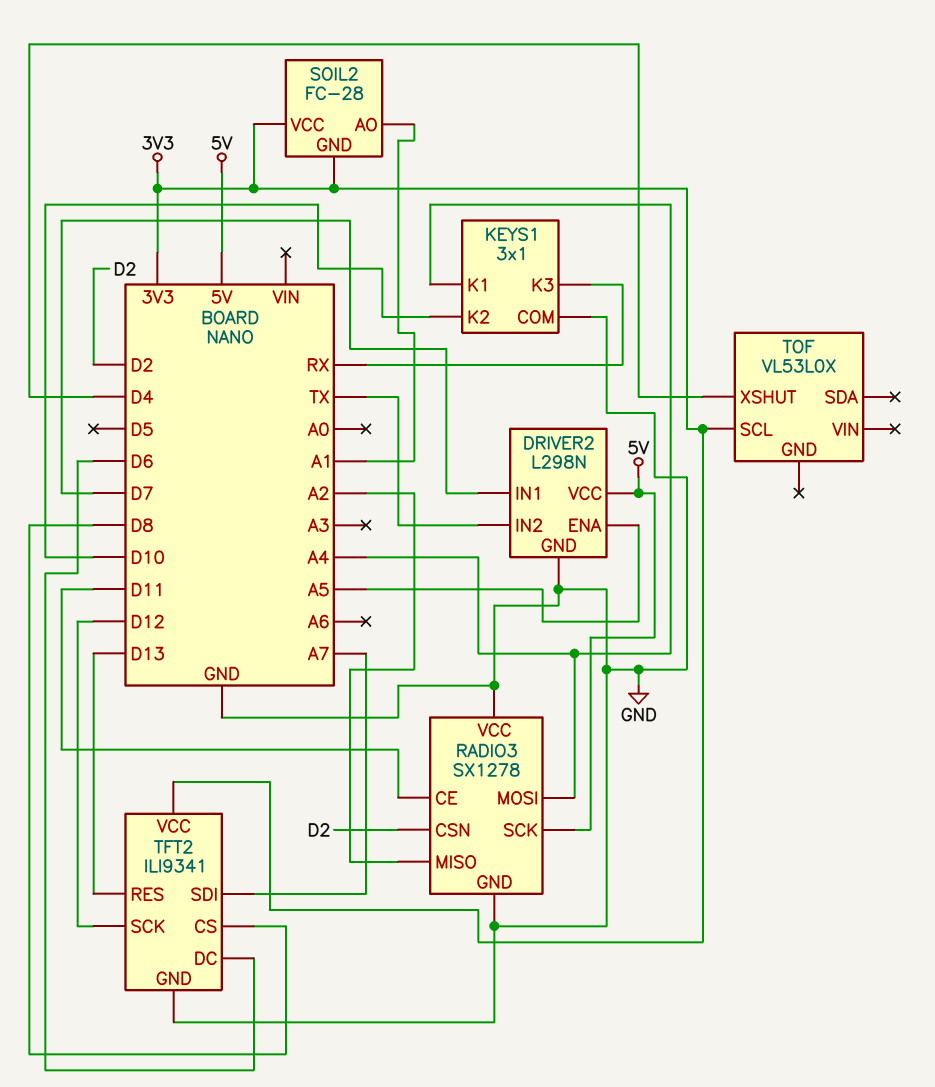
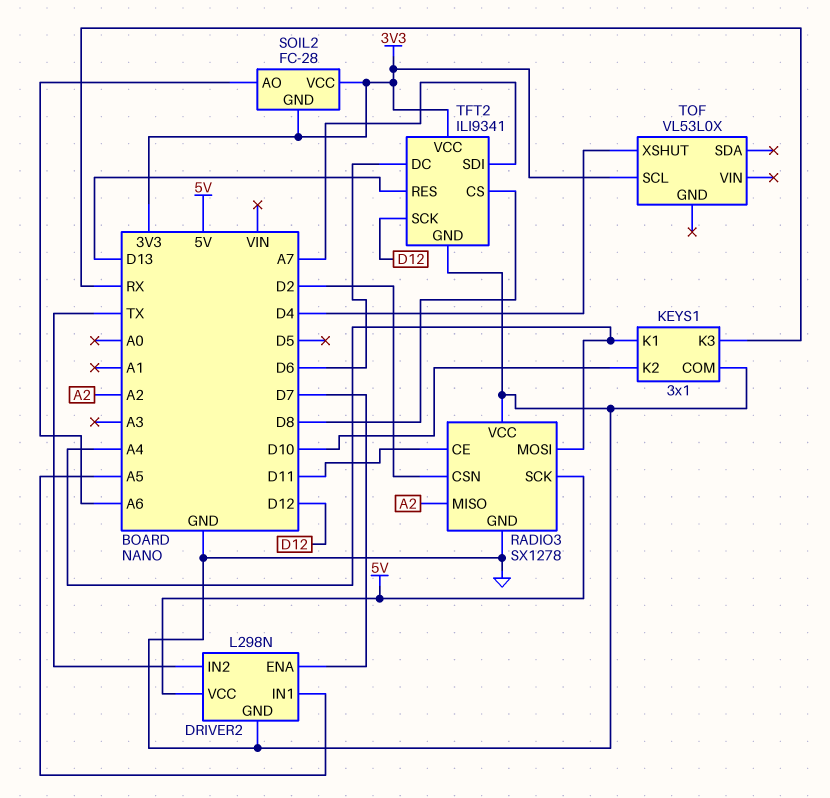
DRIVER2 pin ENA: A5 -> D7
DRIVER2 pin IN1: D7 -> A5
SOIL2 pin AO: A1 -> A6

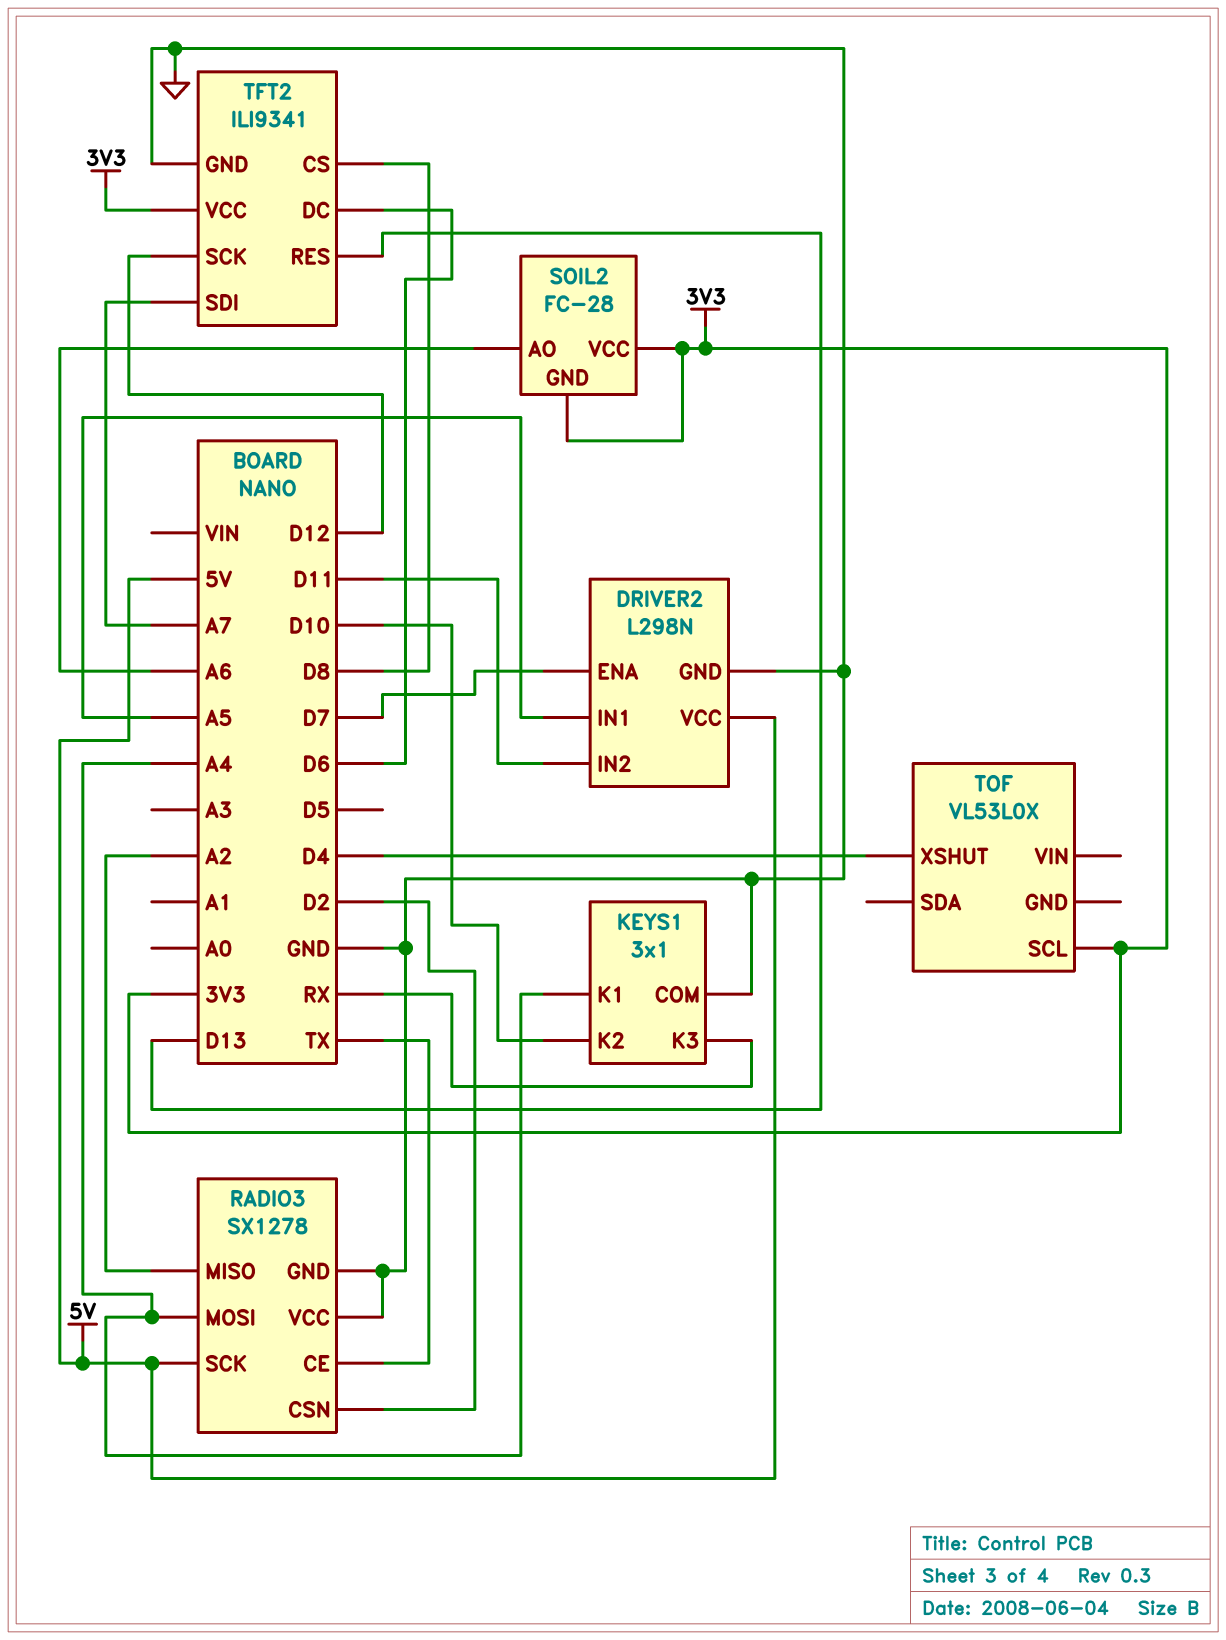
DRIVER2 pin IN2: TX -> D11
RADIO3 pin CE: D11 -> TX

